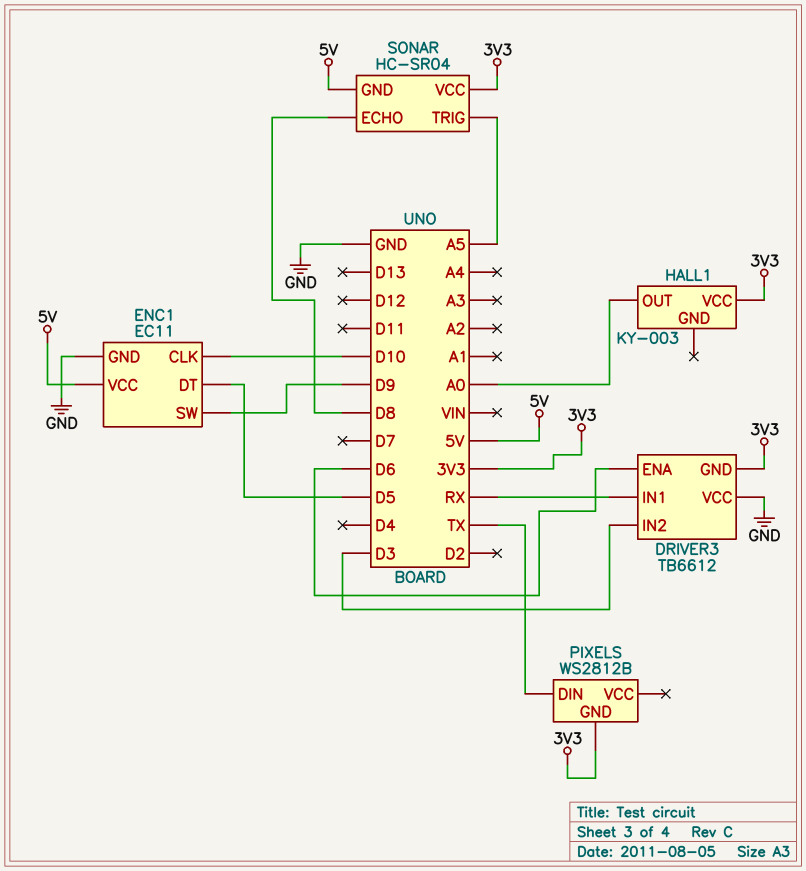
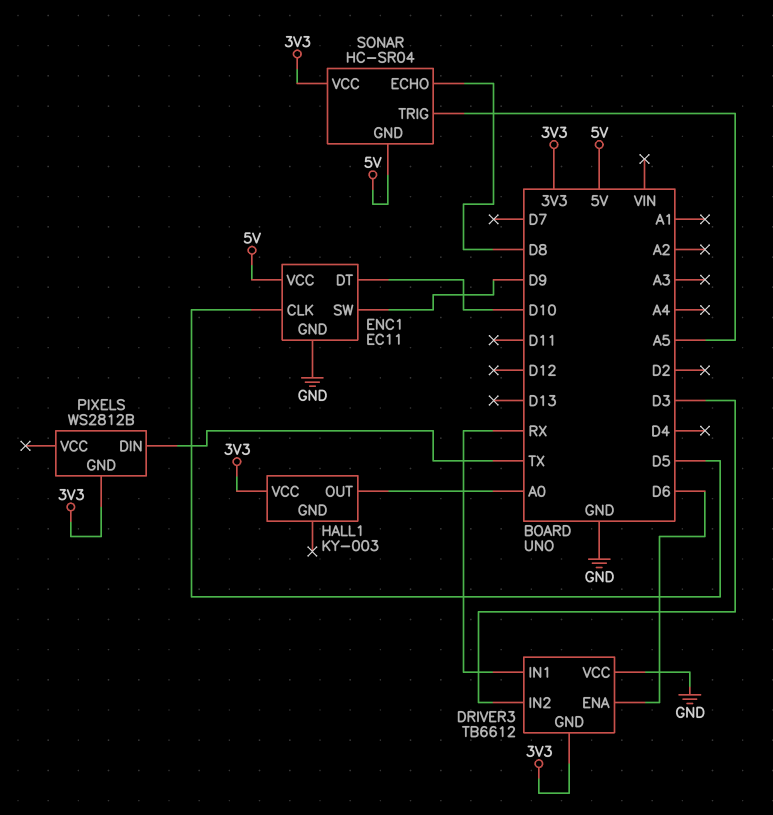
ENC1 pin CLK: D10 -> D5
ENC1 pin DT: D5 -> D10

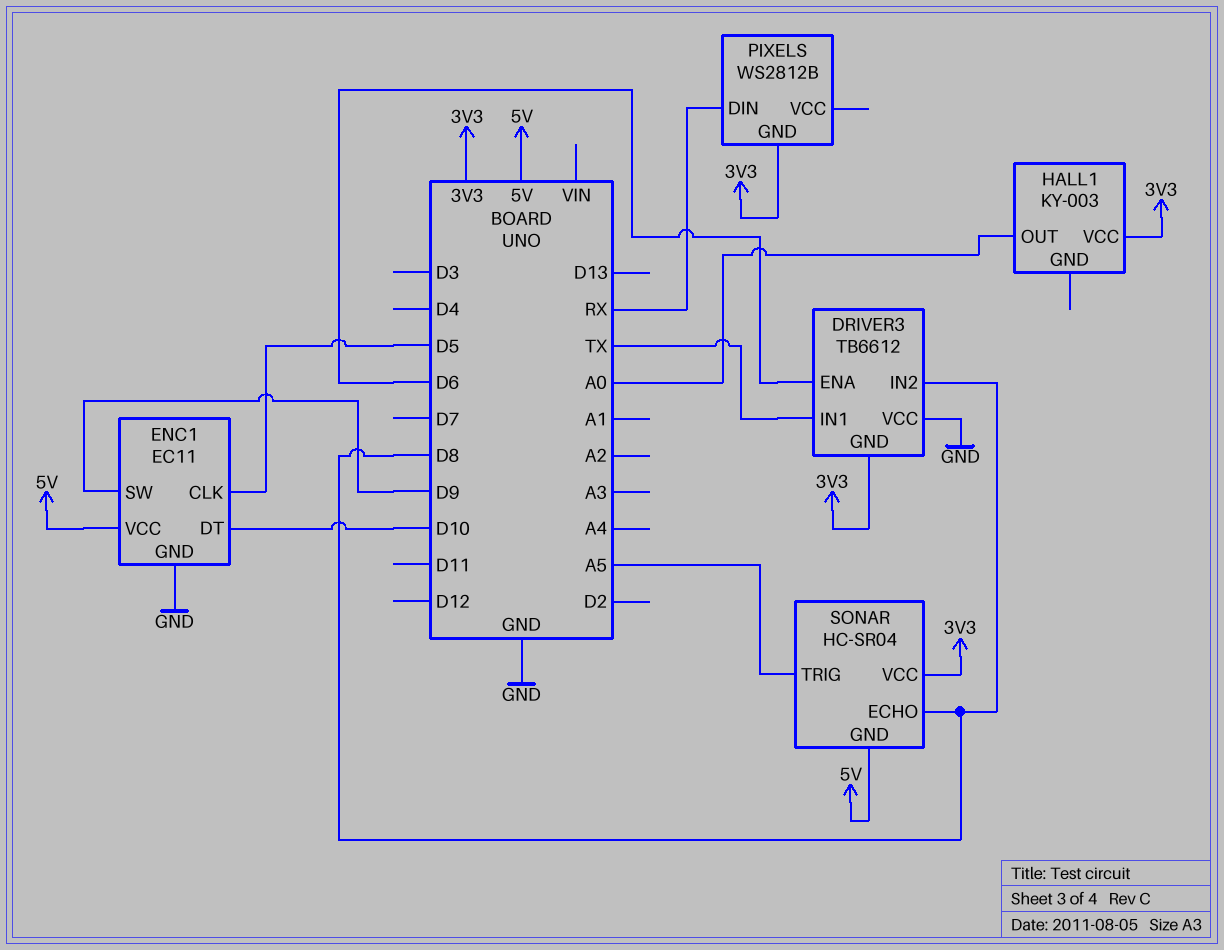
DRIVER3 pin IN1: RX -> TX
DRIVER3 pin IN2: D3 -> D8
PIXELS pin DIN: TX -> RX

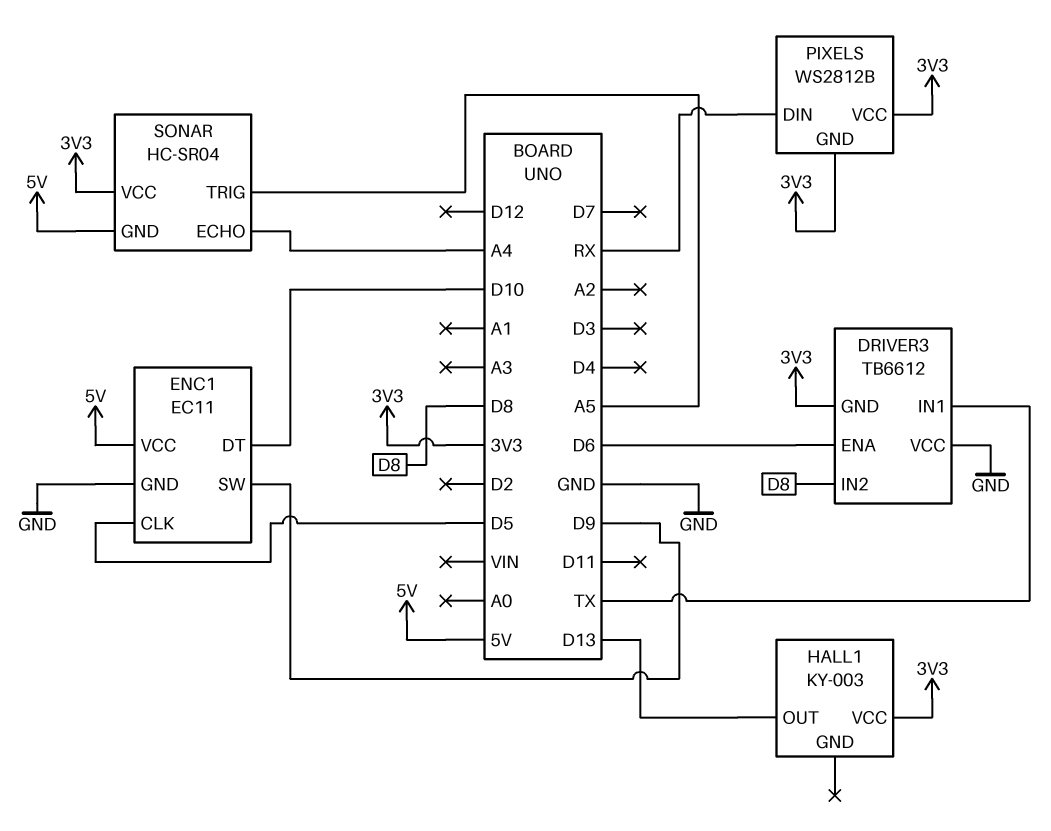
HALL1 pin OUT: A0 -> D13
PIXELS pin VCC: none -> 3V3
SONAR pin ECHO: D8 -> A4

